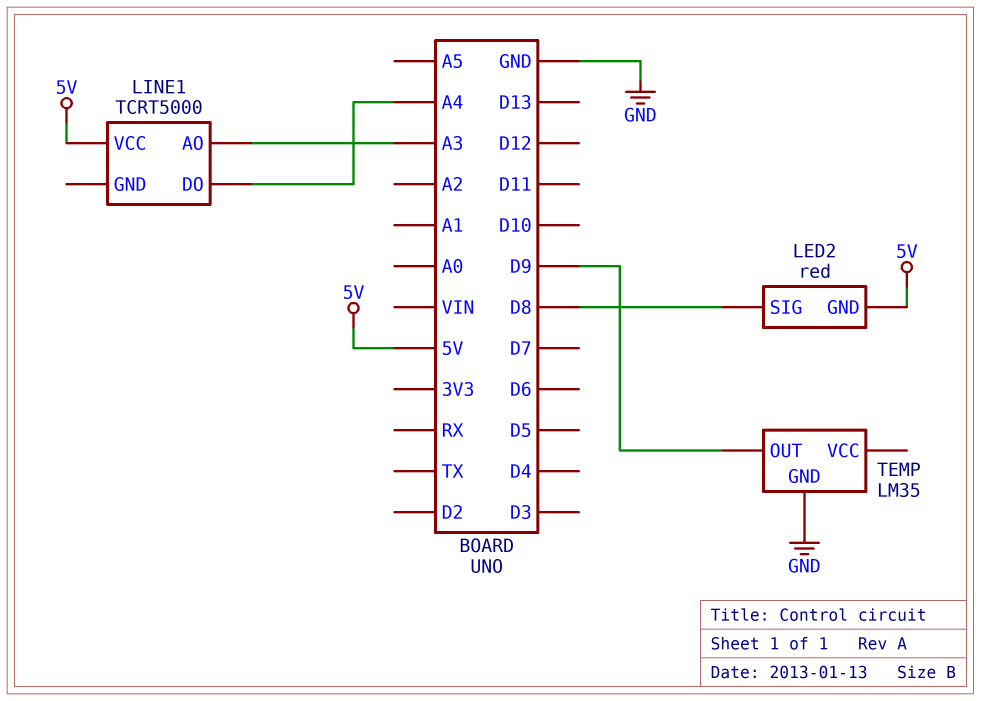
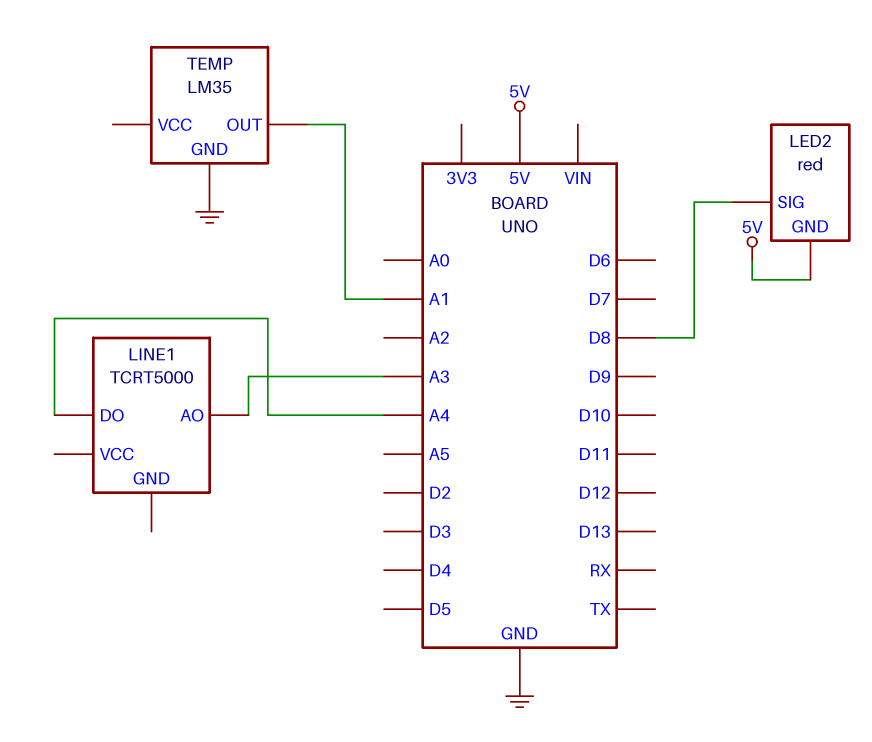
LINE1 pin VCC: 5V -> none
TEMP pin OUT: D9 -> A1

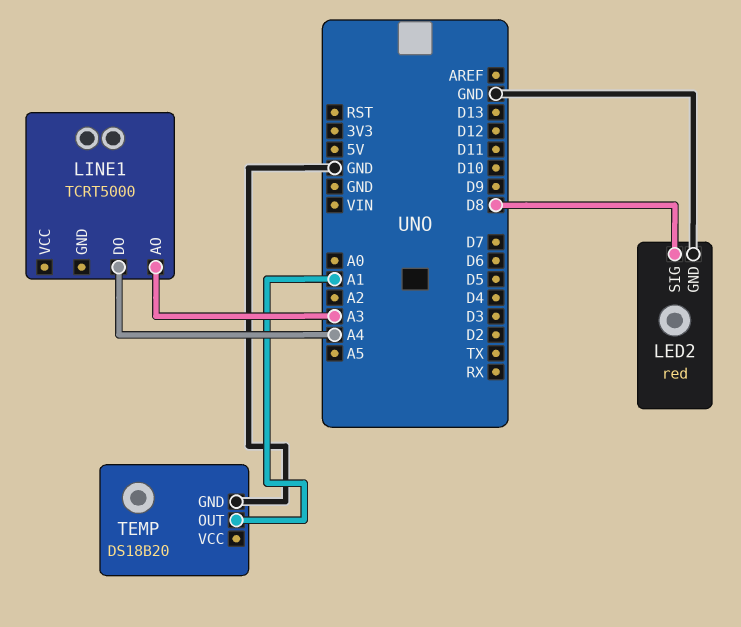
LED2 pin GND: 5V -> GND
TEMP: LM35 -> DS18B20

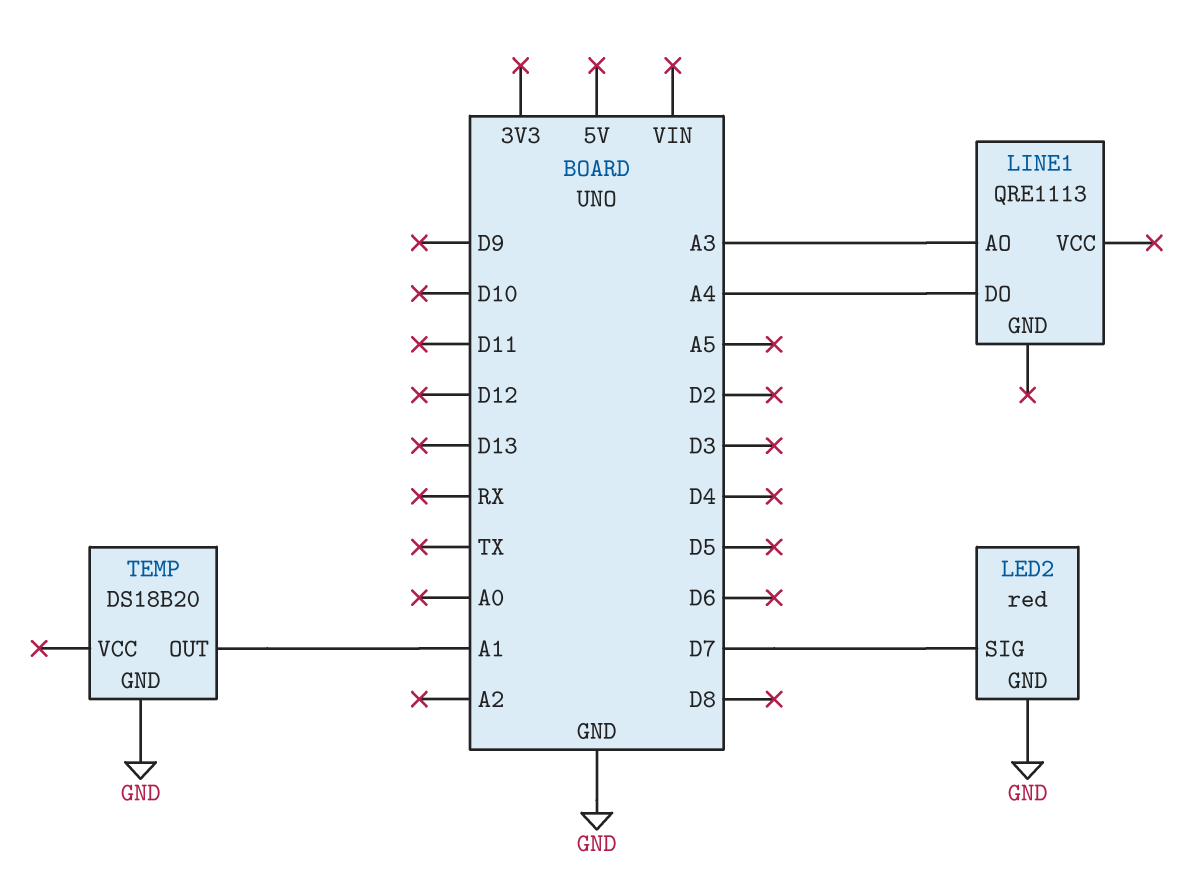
LED2 pin SIG: D8 -> D7
LINE1: TCRT5000 -> QRE1113

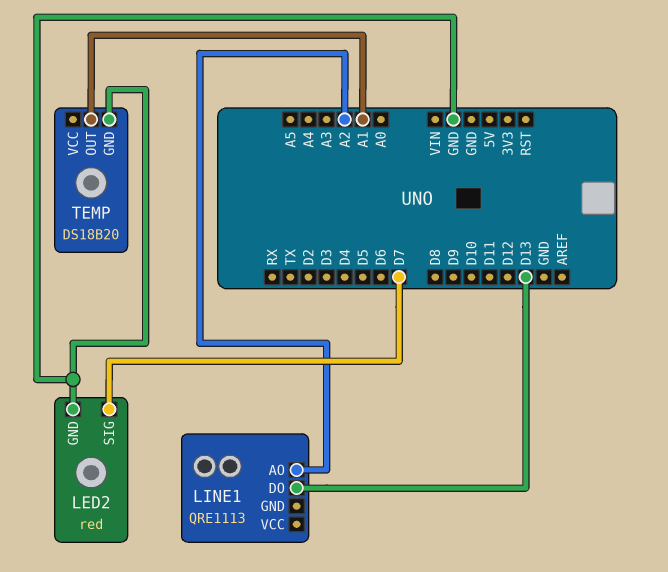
LINE1 pin AO: A3 -> A2
LINE1 pin DO: A4 -> D13

